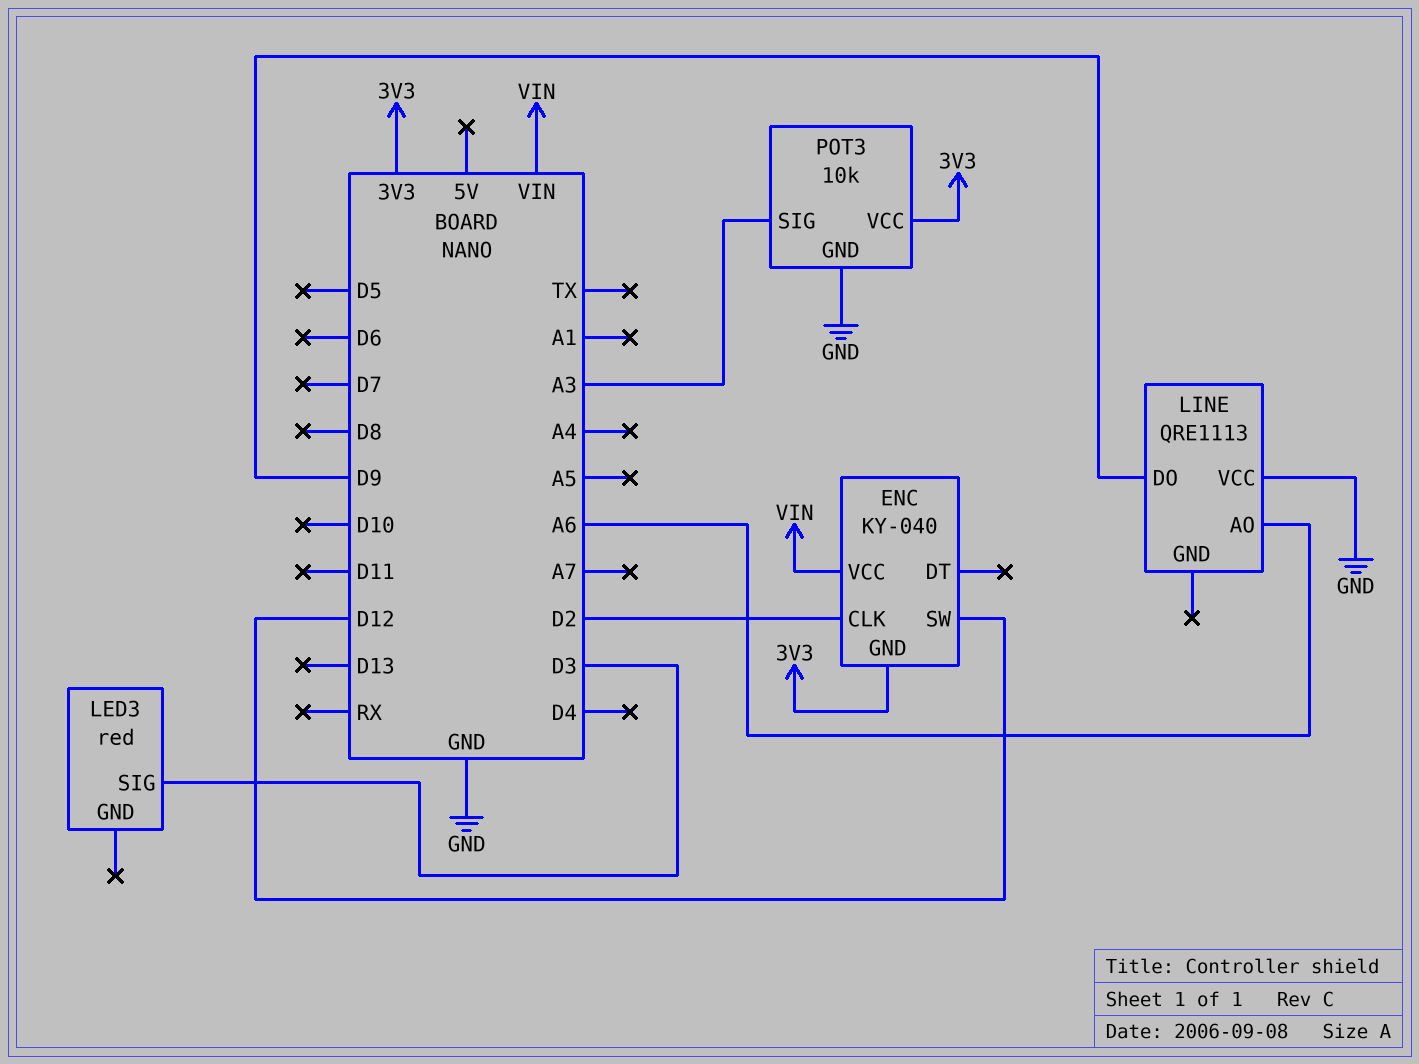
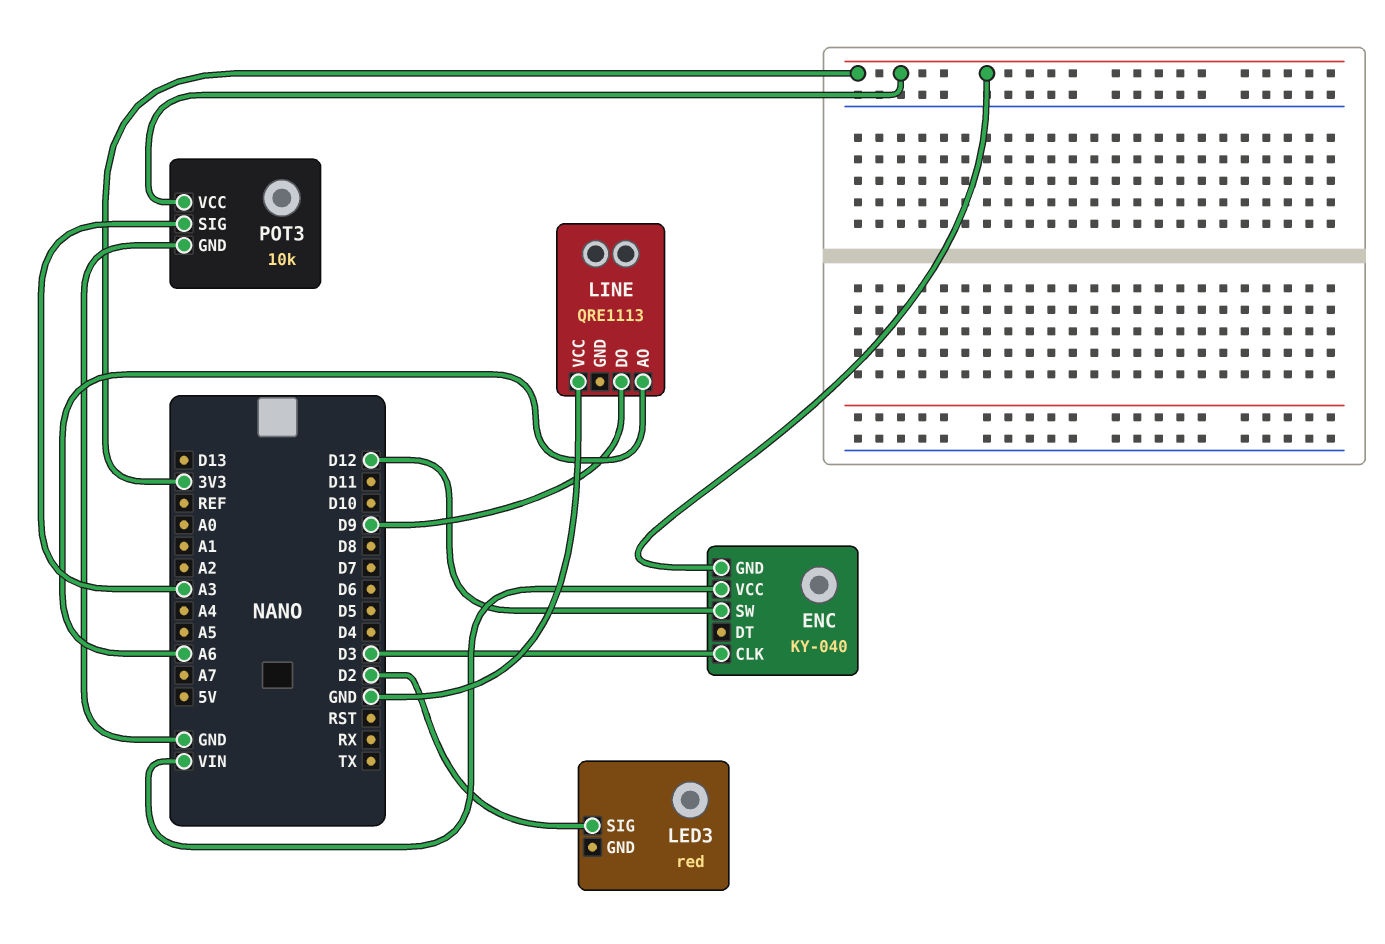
ENC pin CLK: D2 -> D3
LED3 pin SIG: D3 -> D2

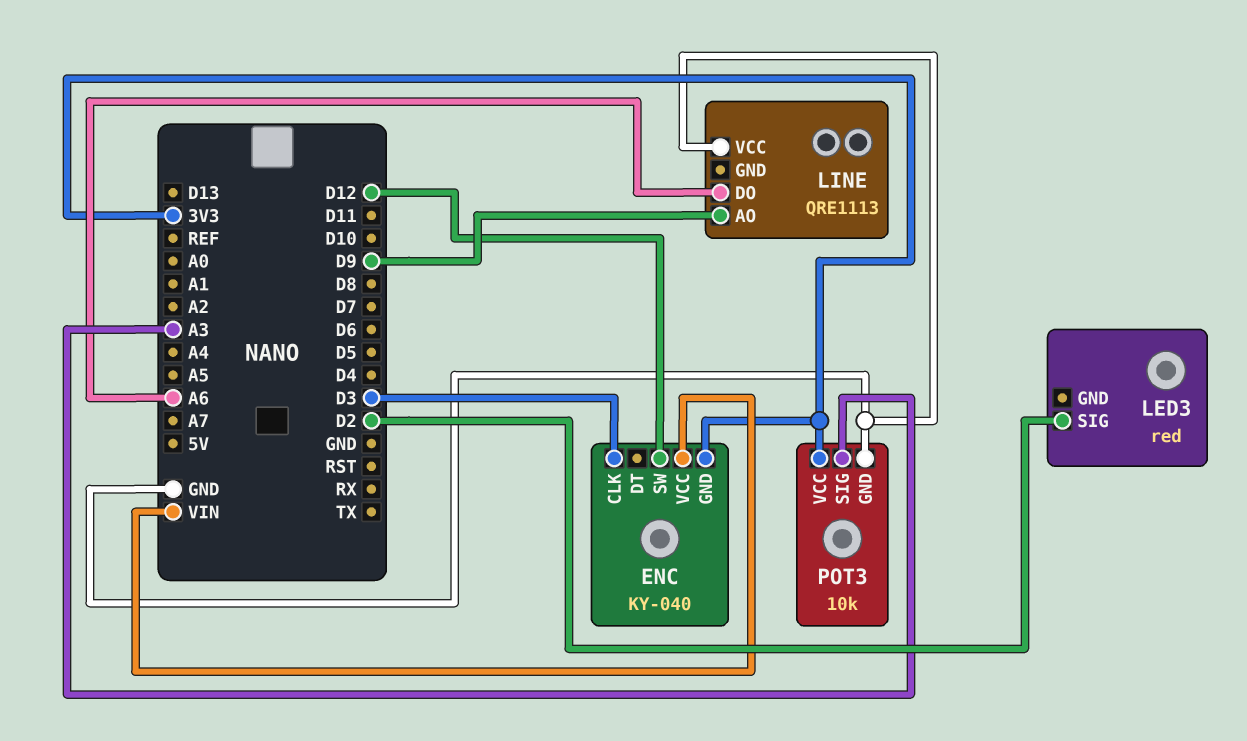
LINE pin AO: A6 -> D9
LINE pin DO: D9 -> A6

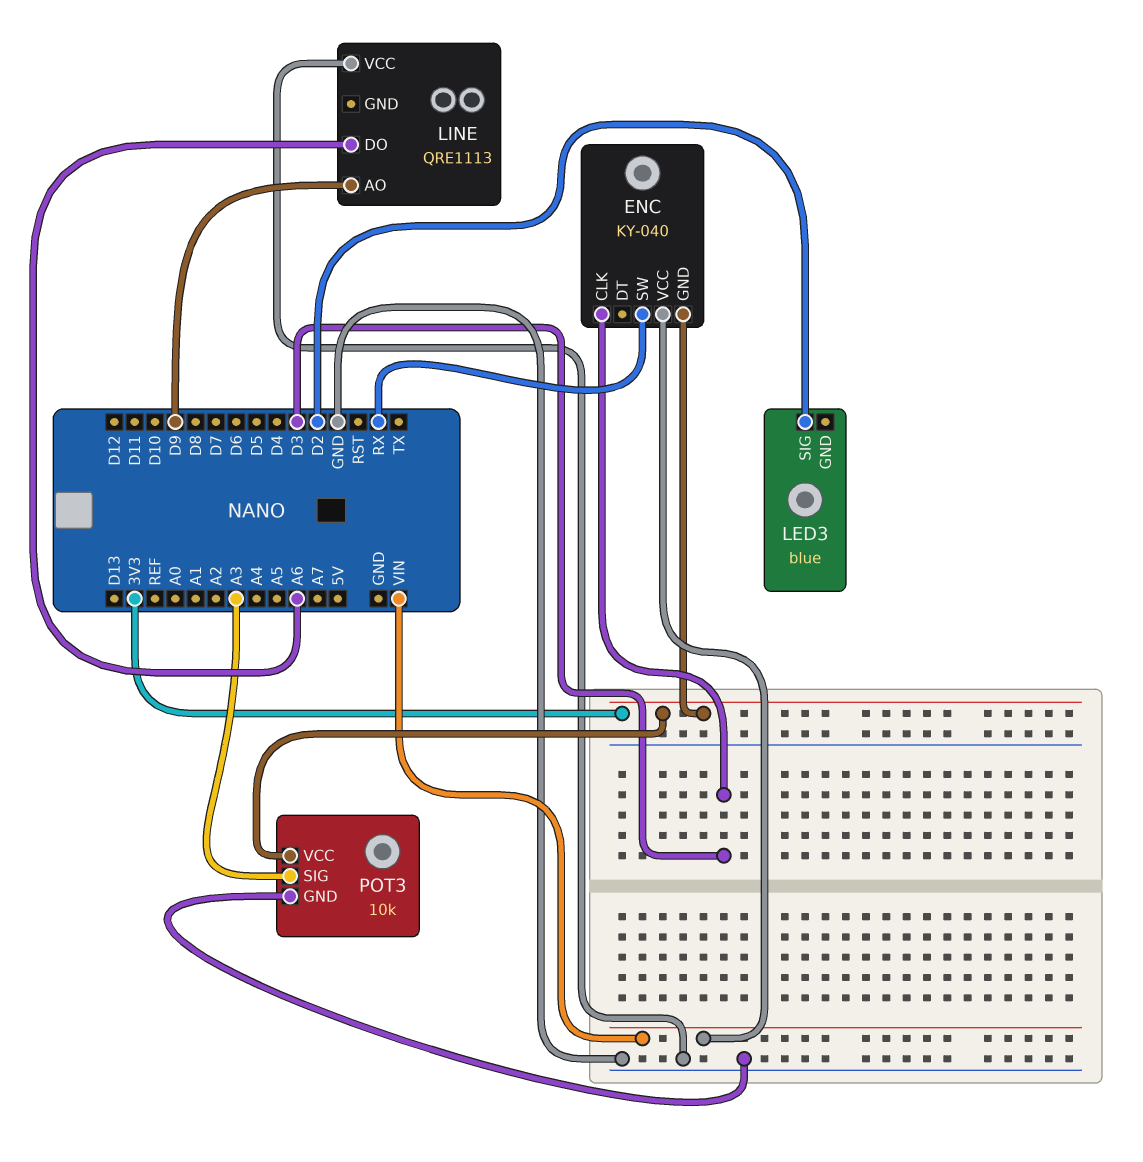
ENC pin SW: D12 -> RX
LED3: red -> blue

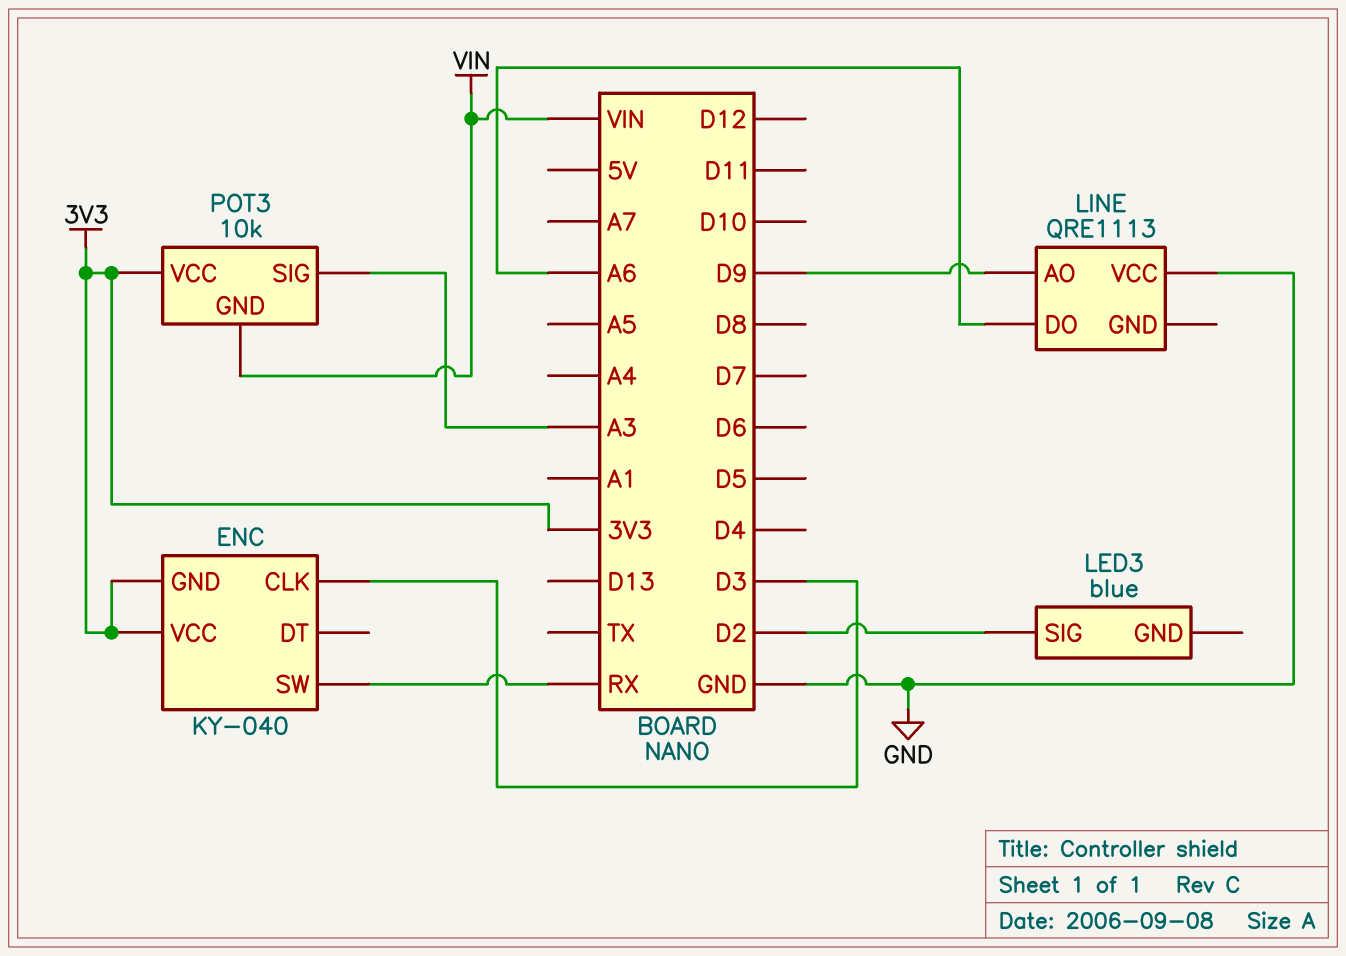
ENC pin VCC: VIN -> 3V3
POT3 pin GND: GND -> VIN

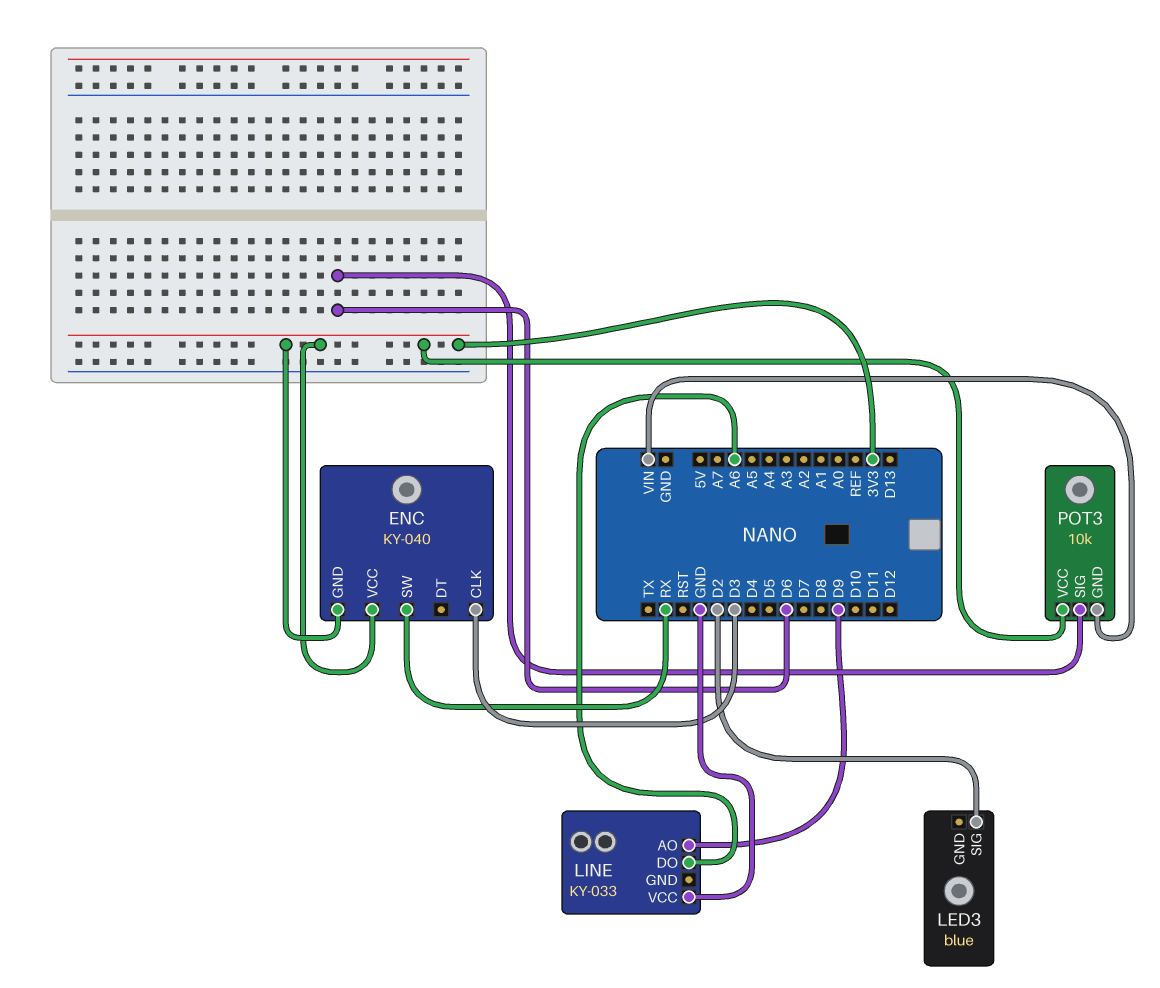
LINE: QRE1113 -> KY-033
POT3 pin SIG: A3 -> D6

